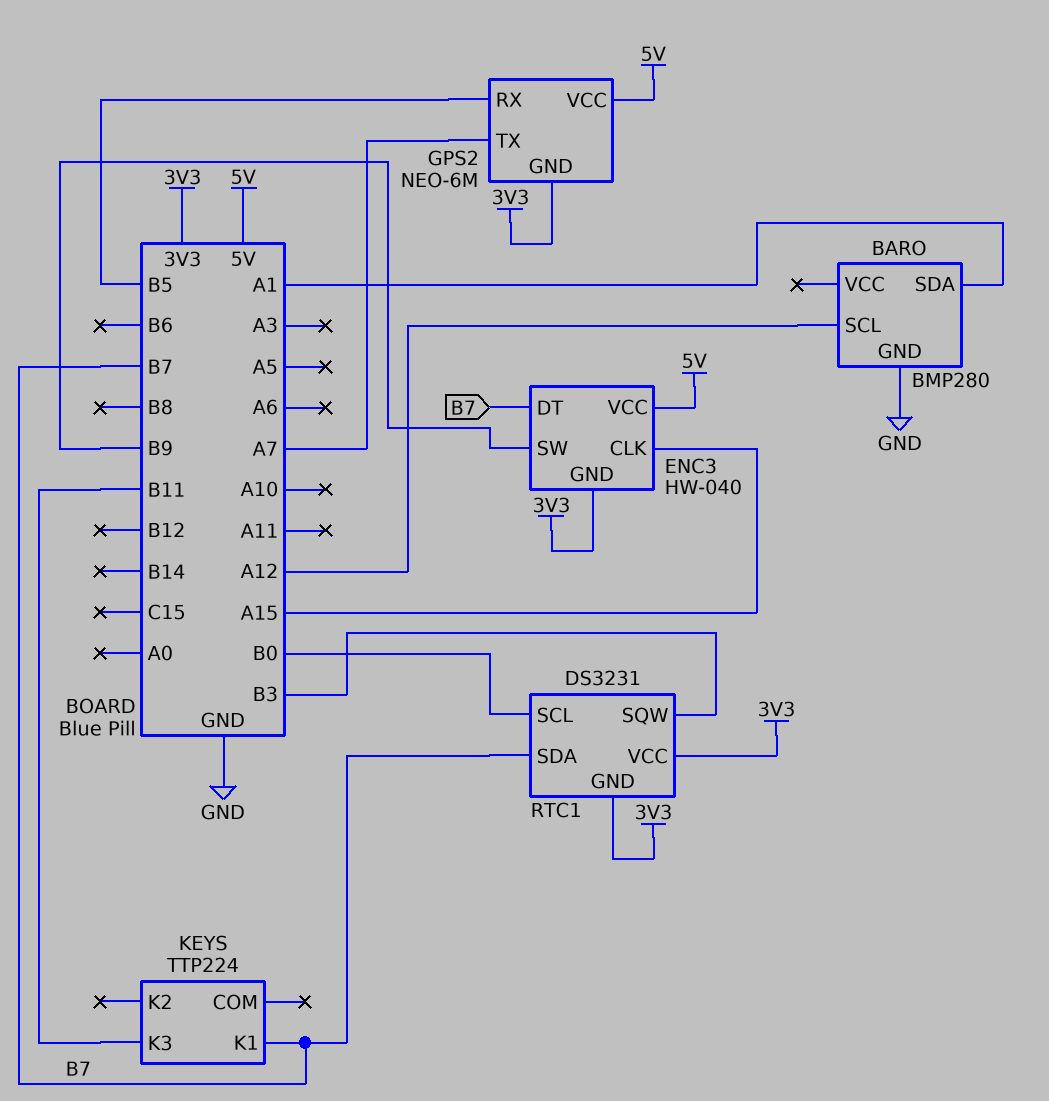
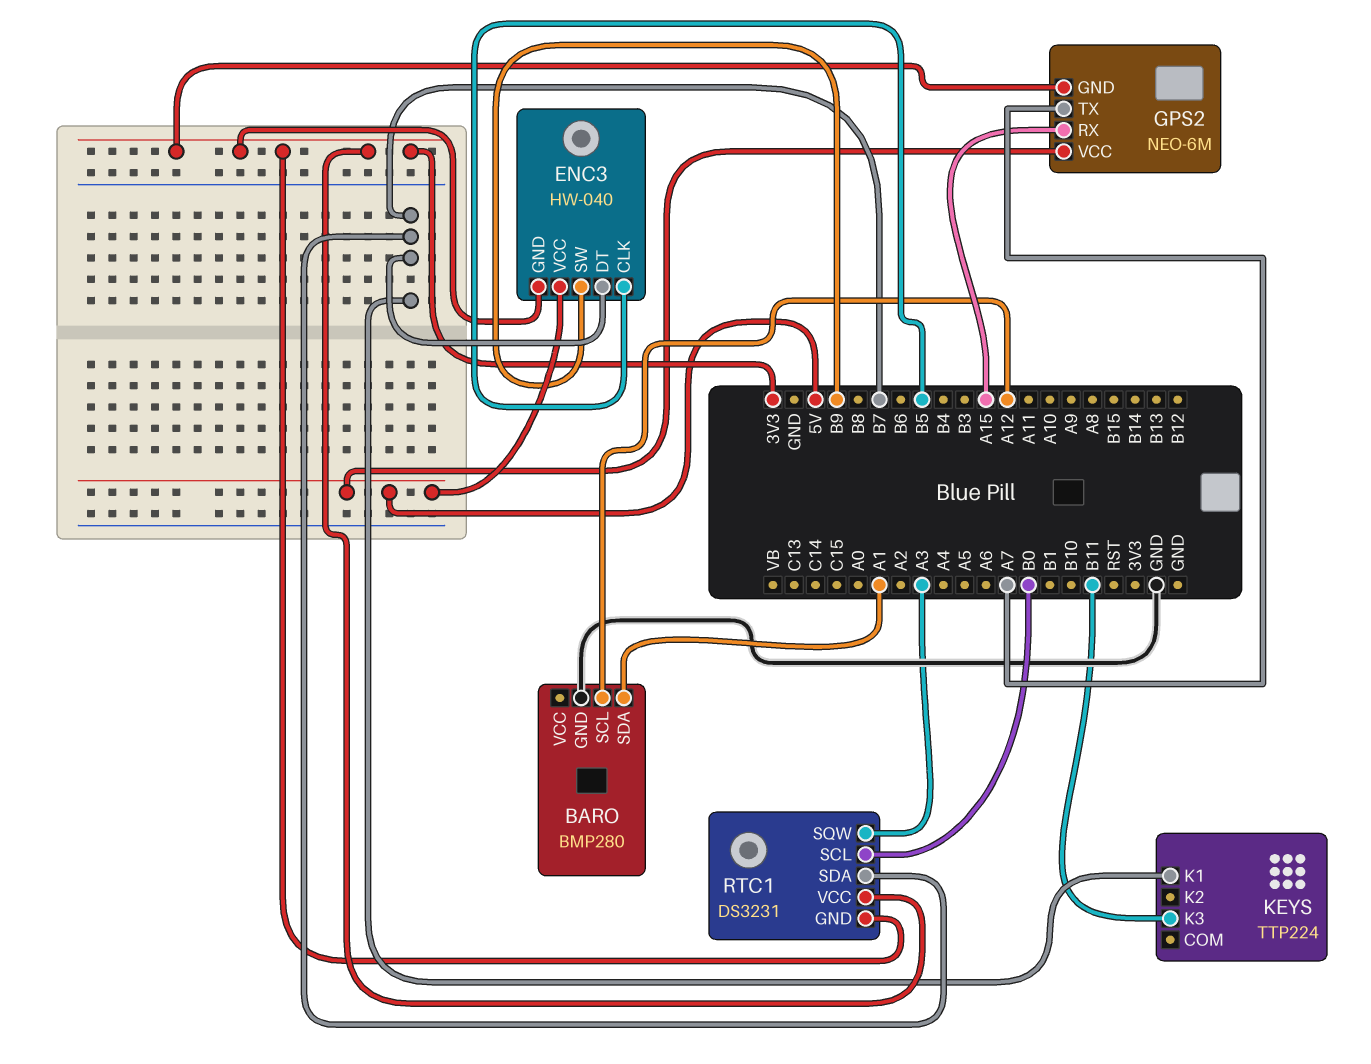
ENC3 pin CLK: A15 -> B5
GPS2 pin RX: B5 -> A15
RTC1 pin SQW: B3 -> A3

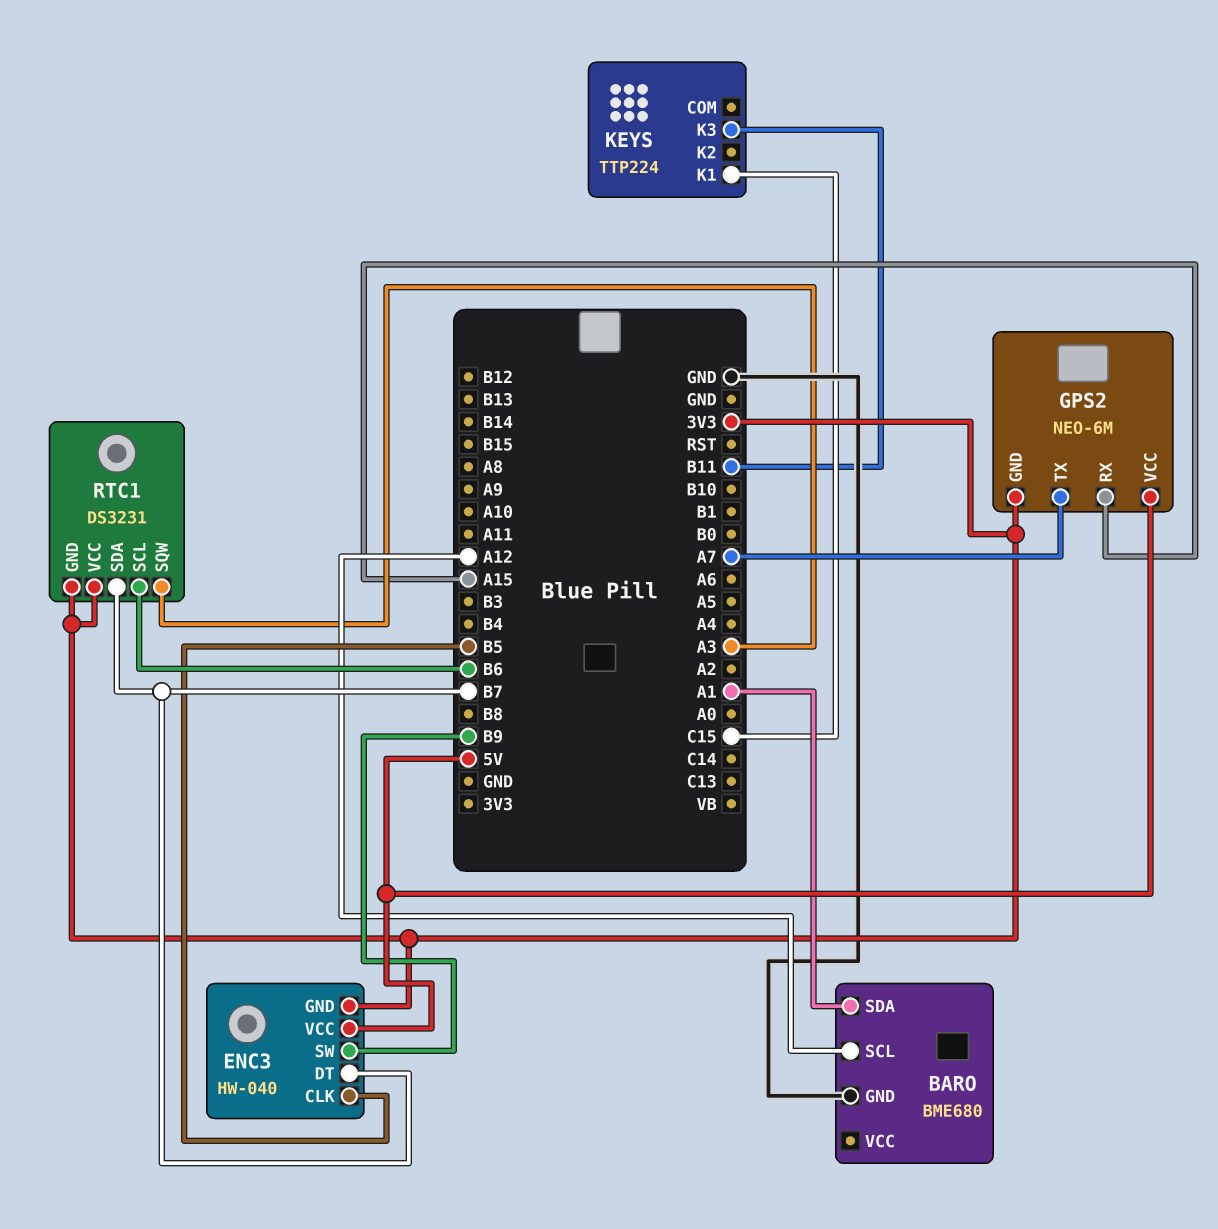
BARO: BMP280 -> BME680
KEYS pin K1: B7 -> C15
RTC1 pin SCL: B0 -> B6

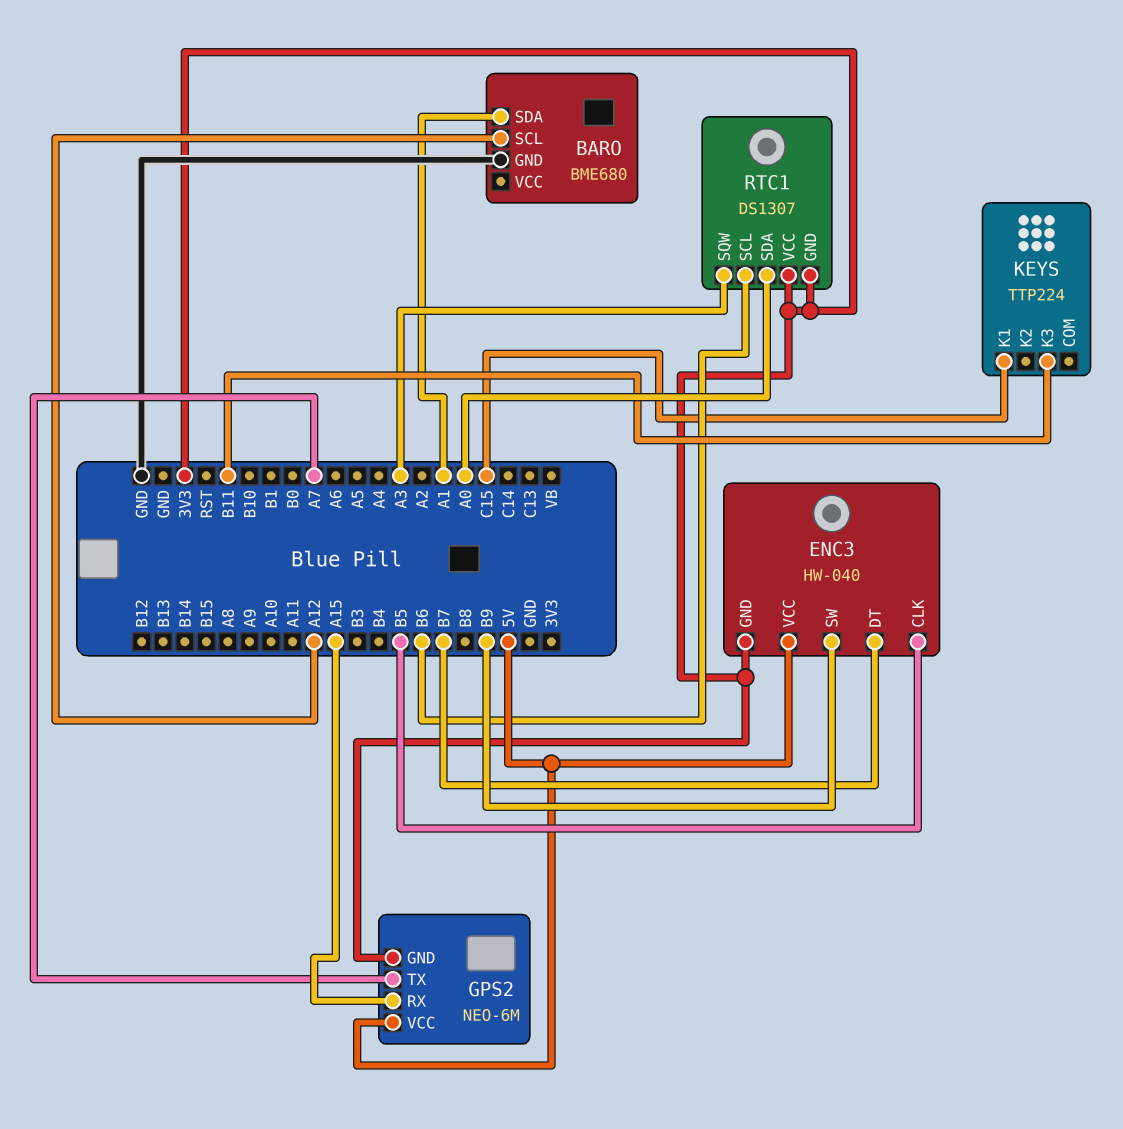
RTC1: DS3231 -> DS1307
RTC1 pin SDA: B7 -> A0

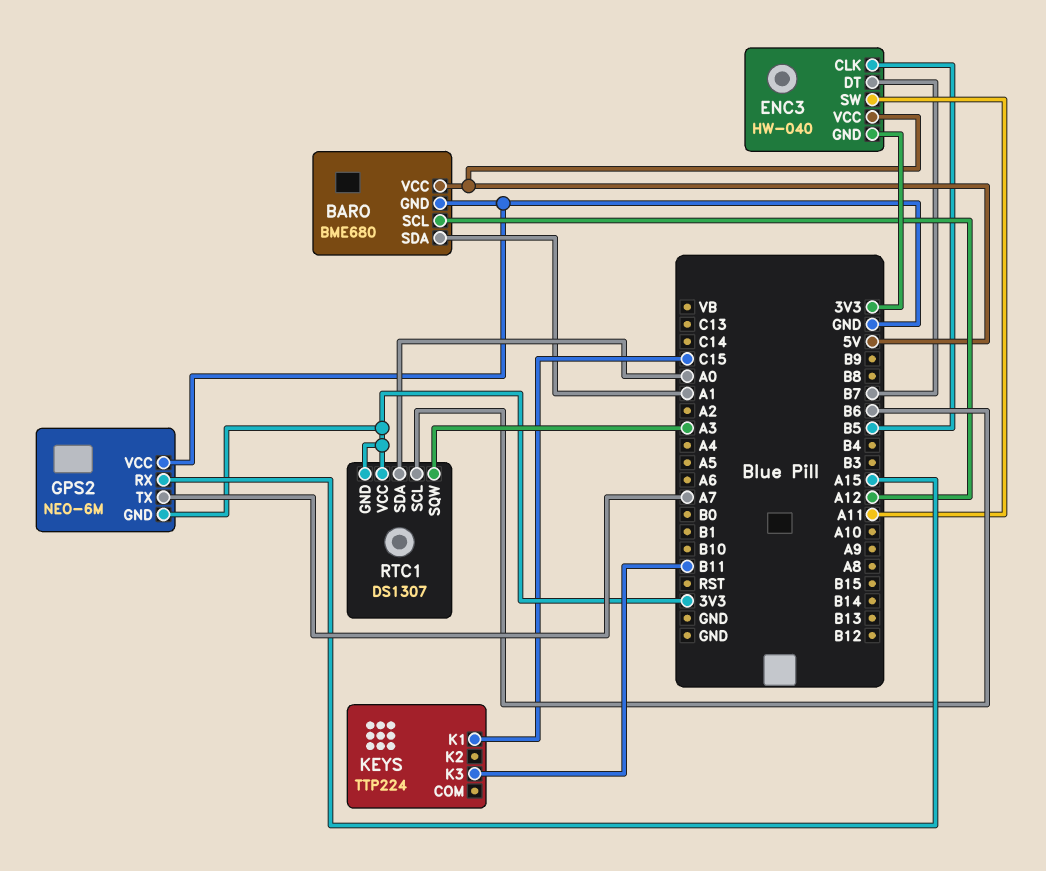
BARO pin VCC: none -> 5V
ENC3 pin SW: B9 -> A11
GPS2 pin VCC: 5V -> GND

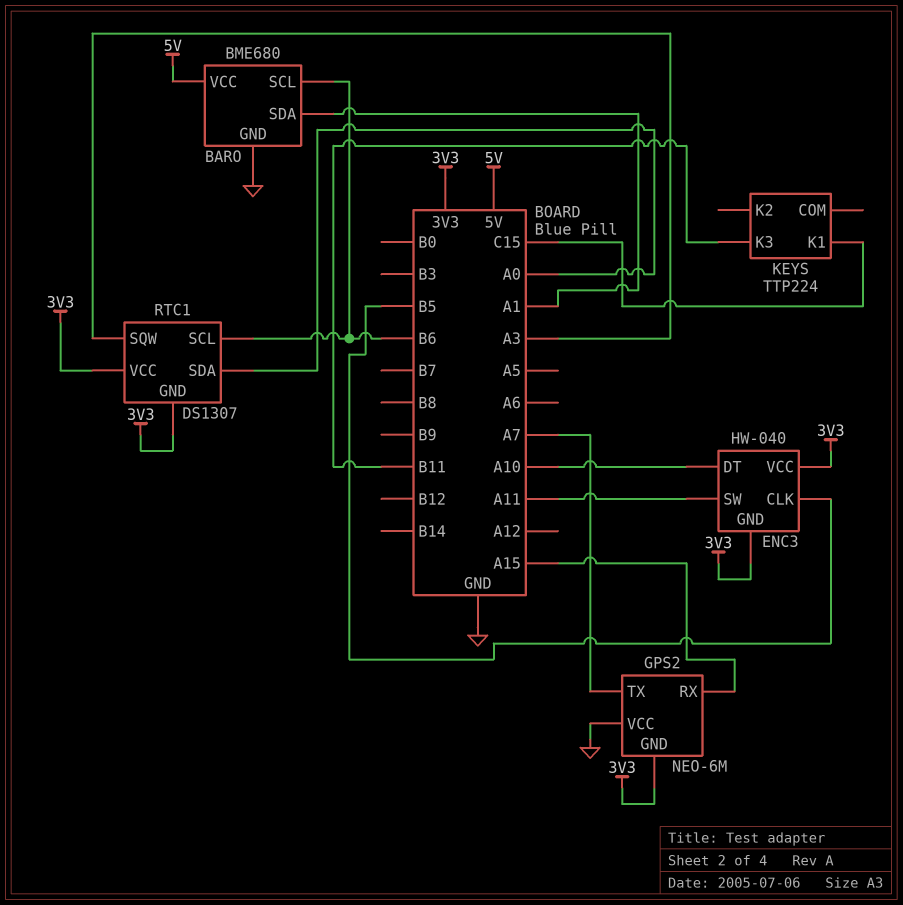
BARO pin SCL: A12 -> B6
ENC3 pin DT: B7 -> A10
ENC3 pin VCC: 5V -> 3V3

